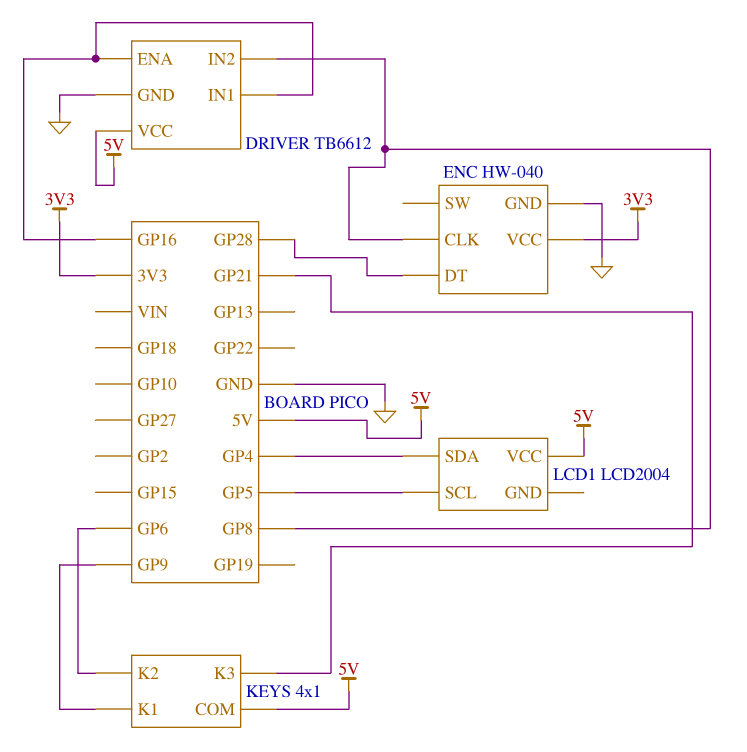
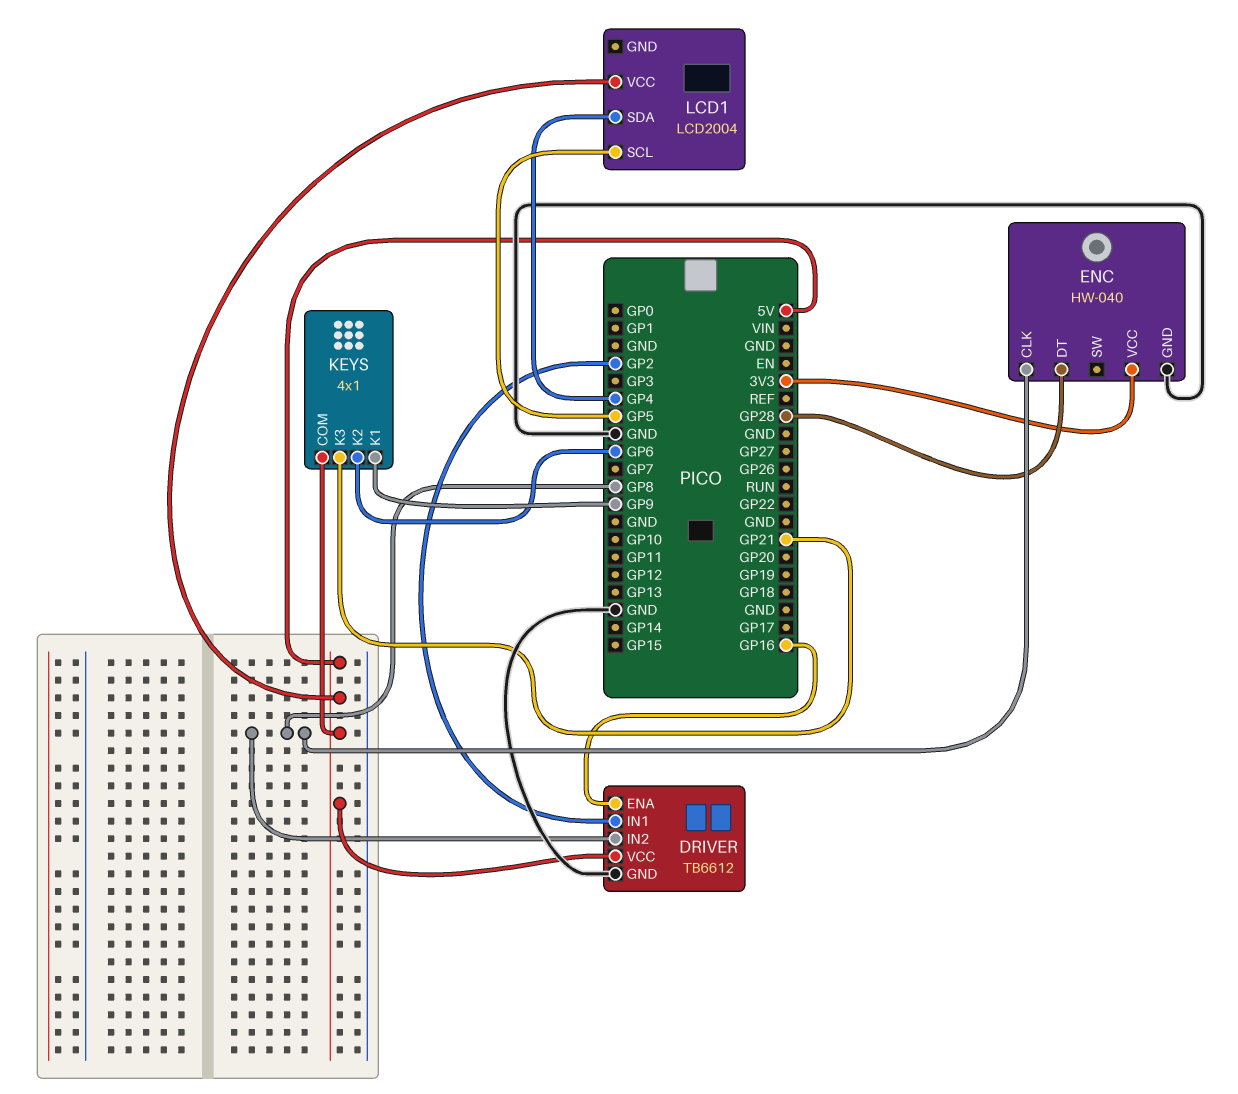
DRIVER pin IN1: GP16 -> GP2

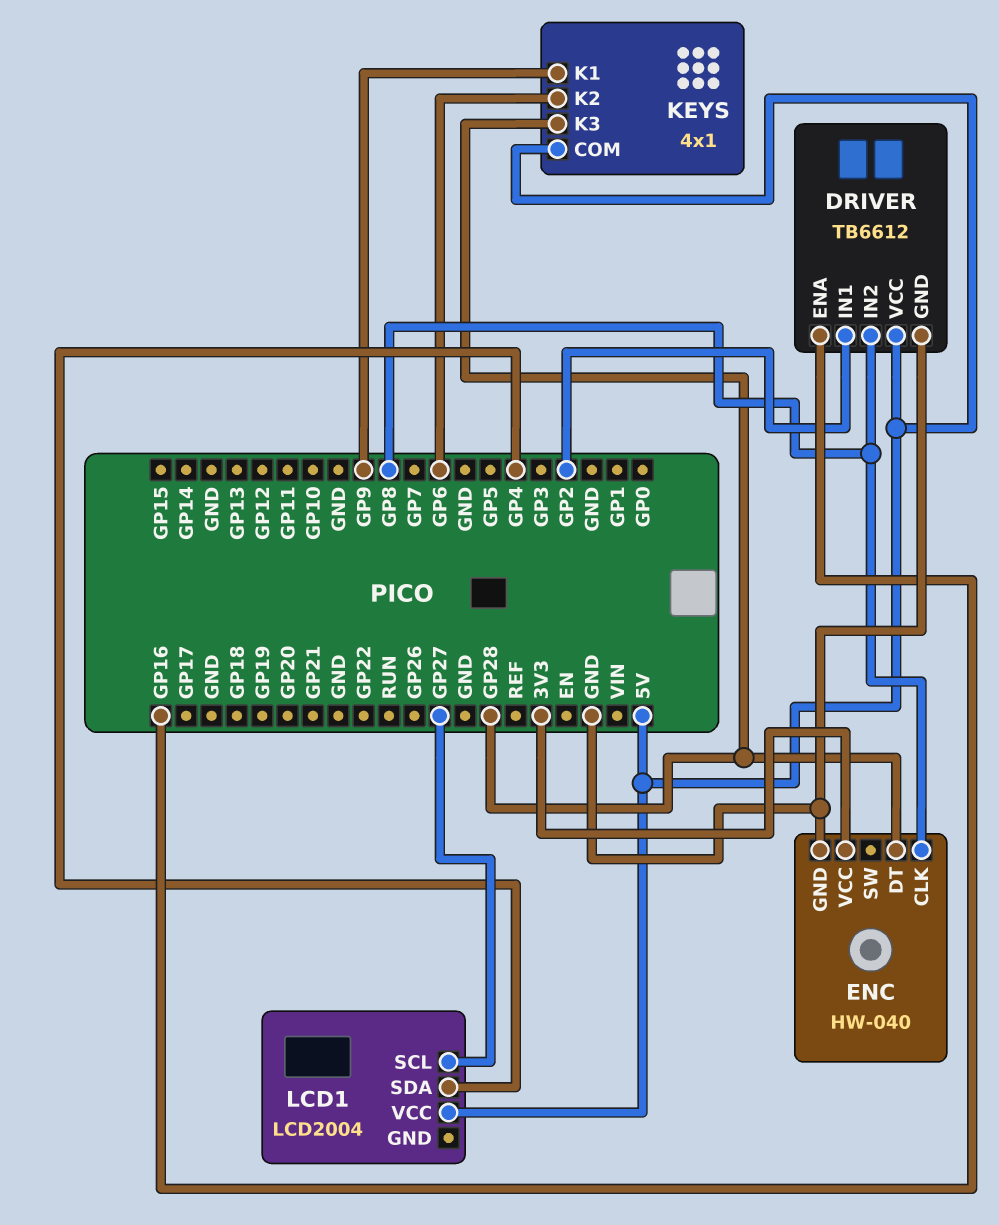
KEYS pin K3: GP21 -> GP28
LCD1 pin SCL: GP5 -> GP27

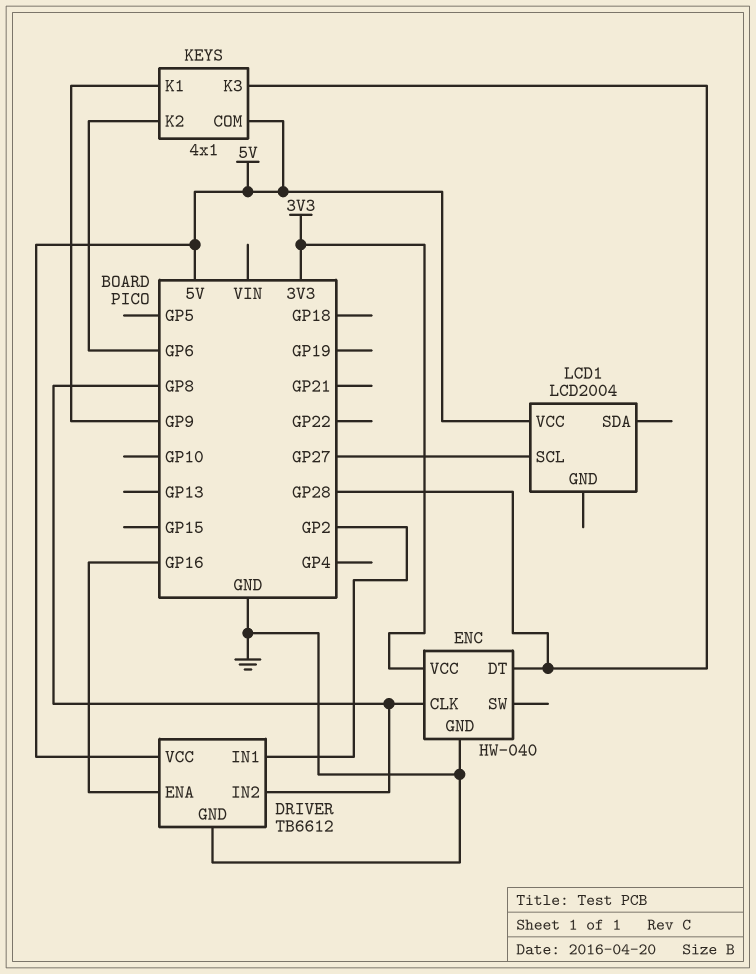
LCD1 pin SDA: GP4 -> none

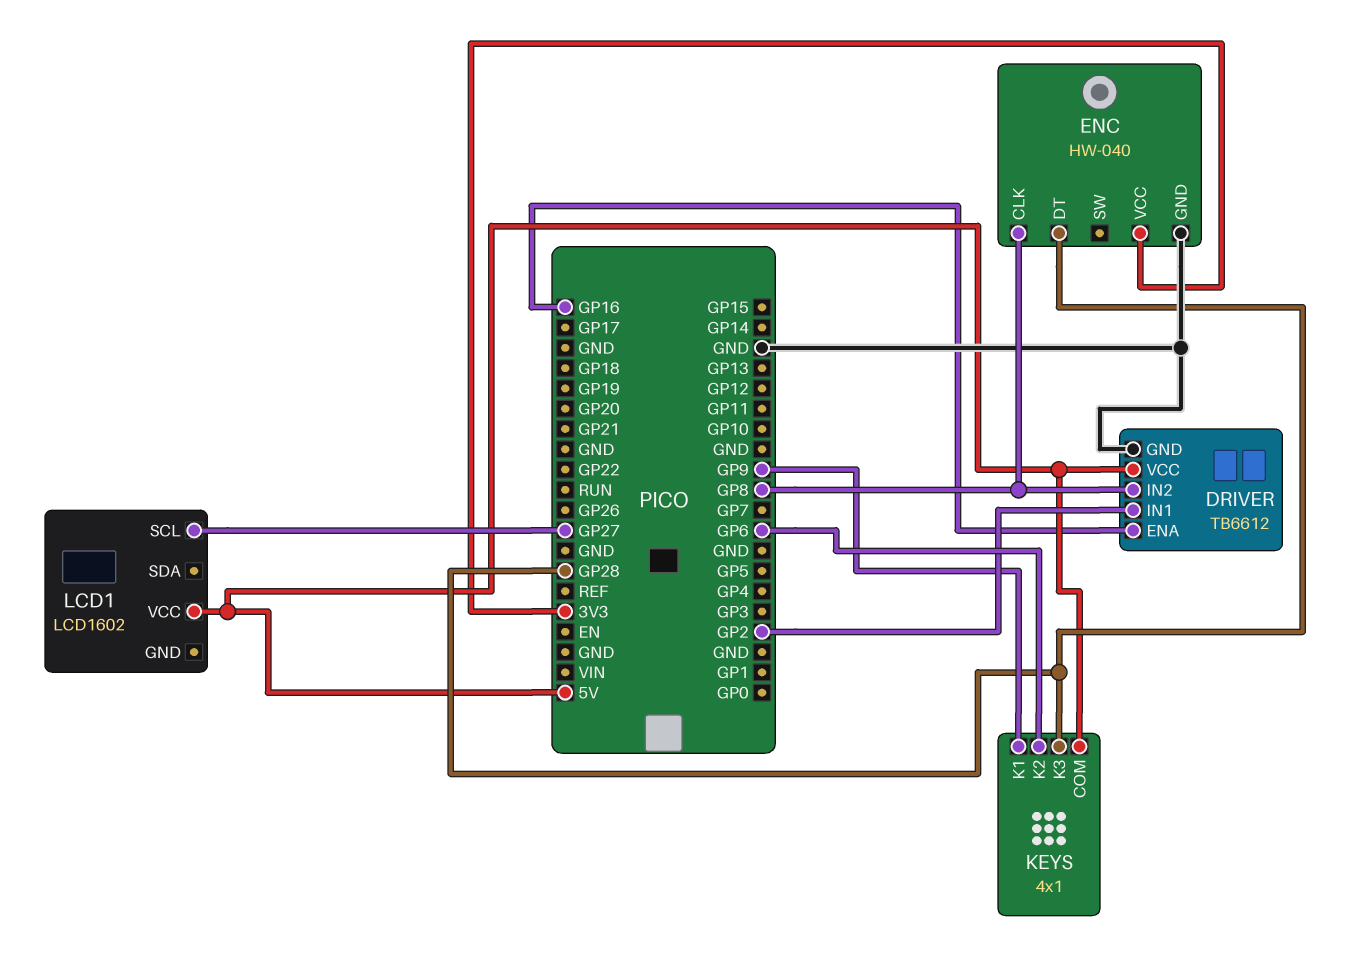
LCD1: LCD2004 -> LCD1602

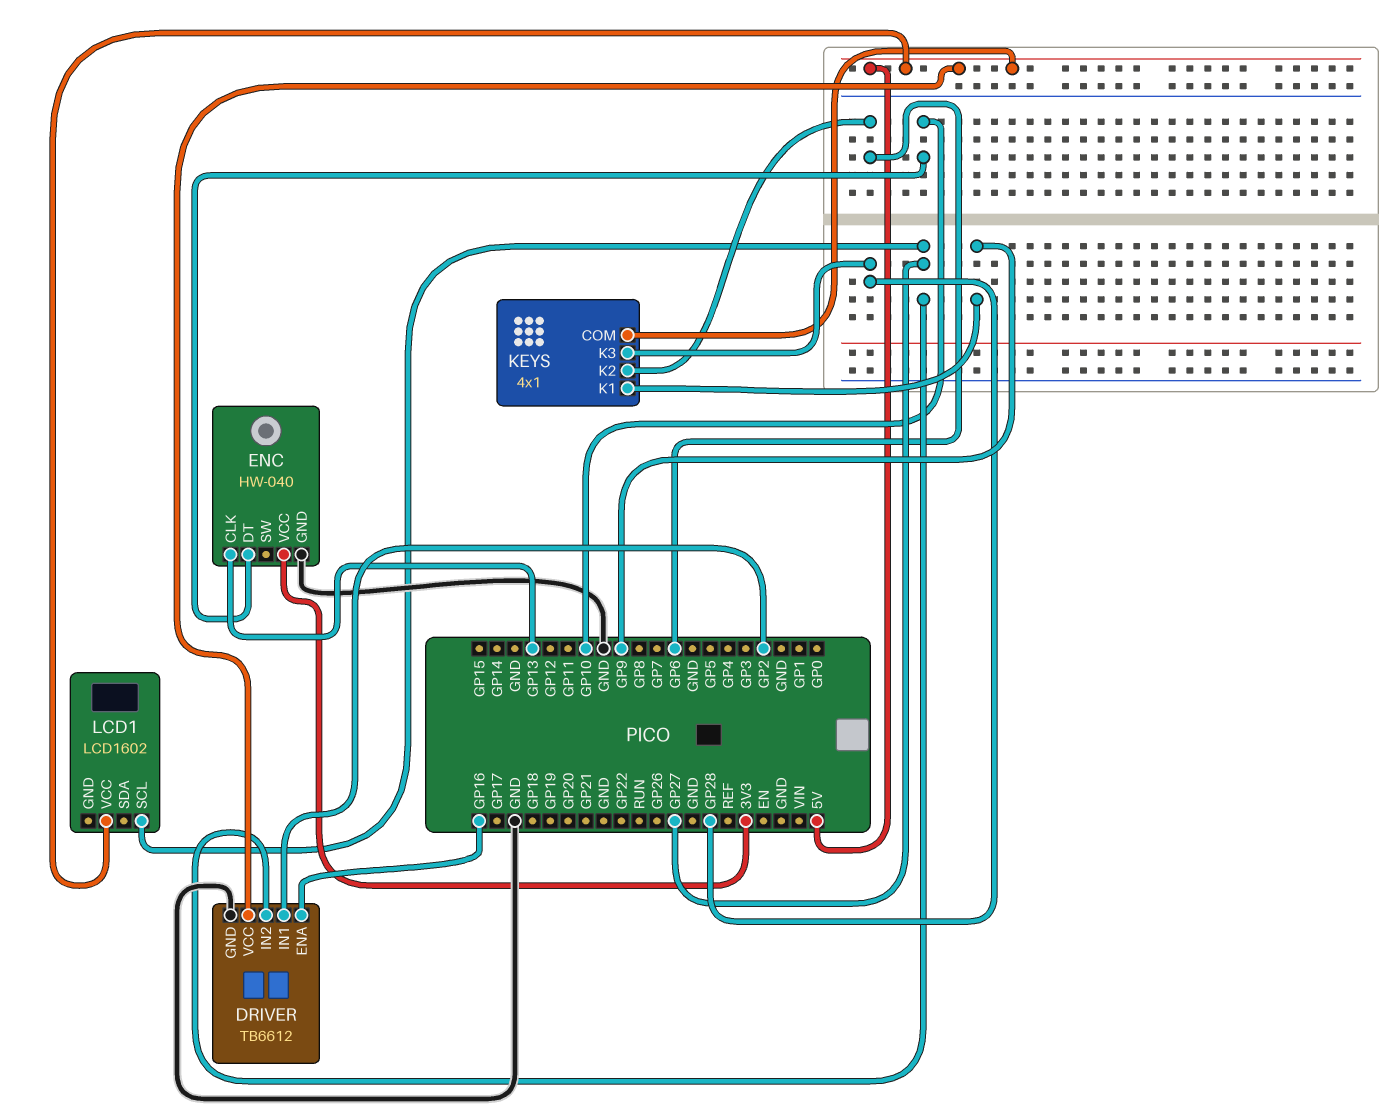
DRIVER pin IN2: GP8 -> GP27
ENC pin CLK: GP8 -> GP13
ENC pin DT: GP28 -> GP10

